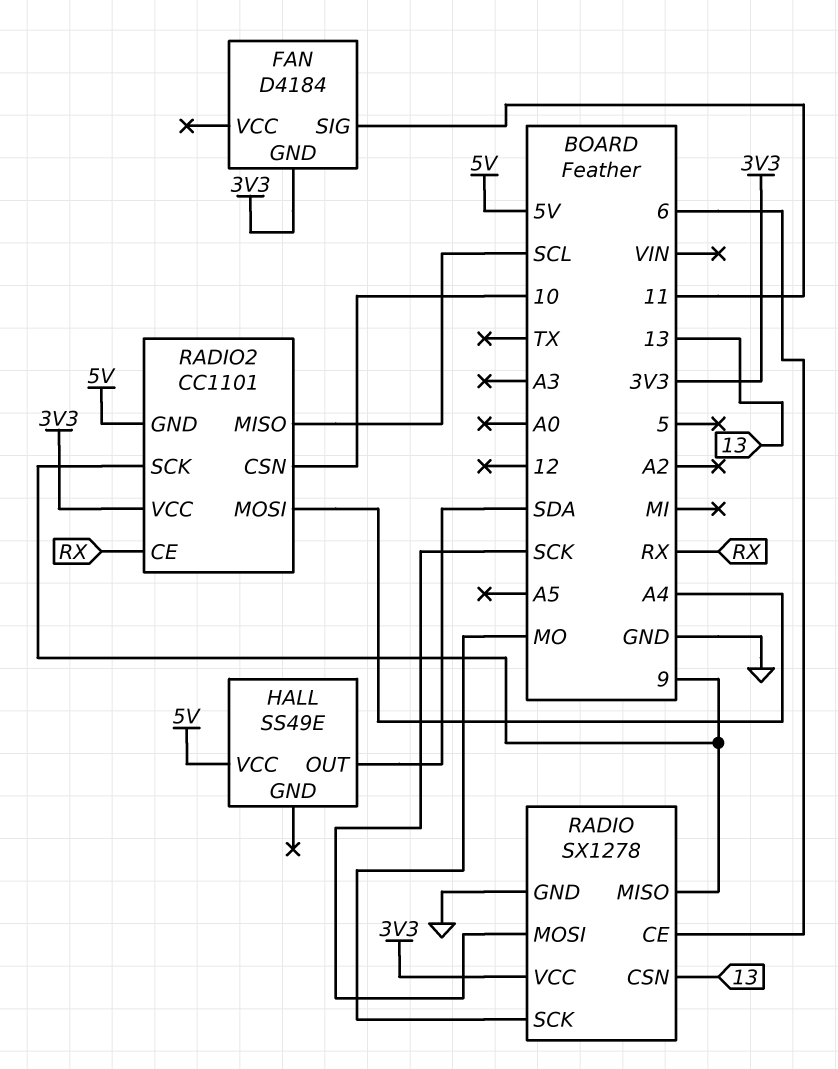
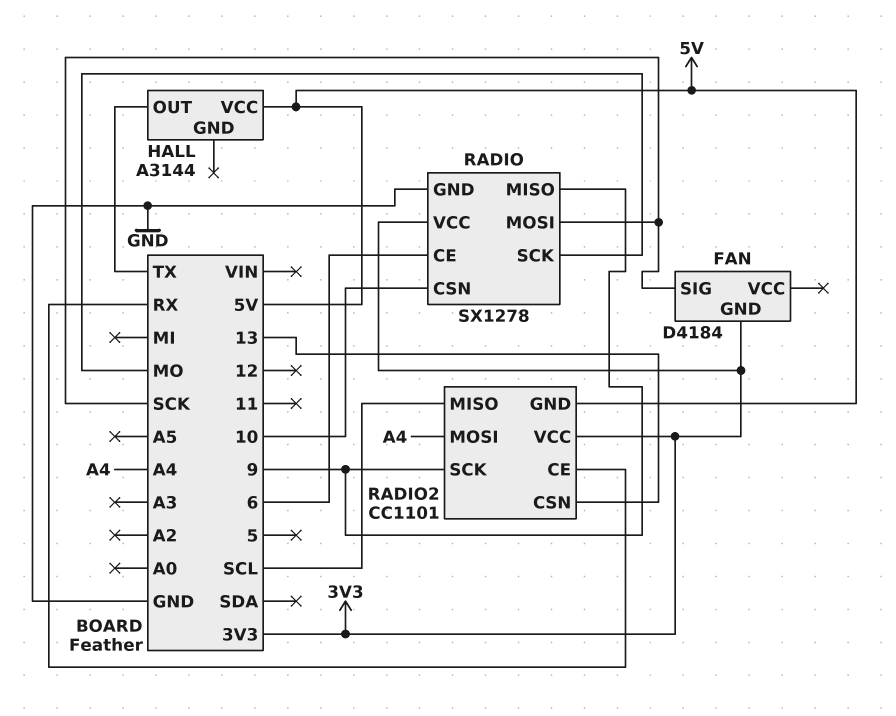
FAN pin SIG: 11 -> SCK
HALL: SS49E -> A3144
HALL pin OUT: SDA -> TX
RADIO pin CSN: 13 -> 10
RADIO2 pin CSN: 10 -> 13

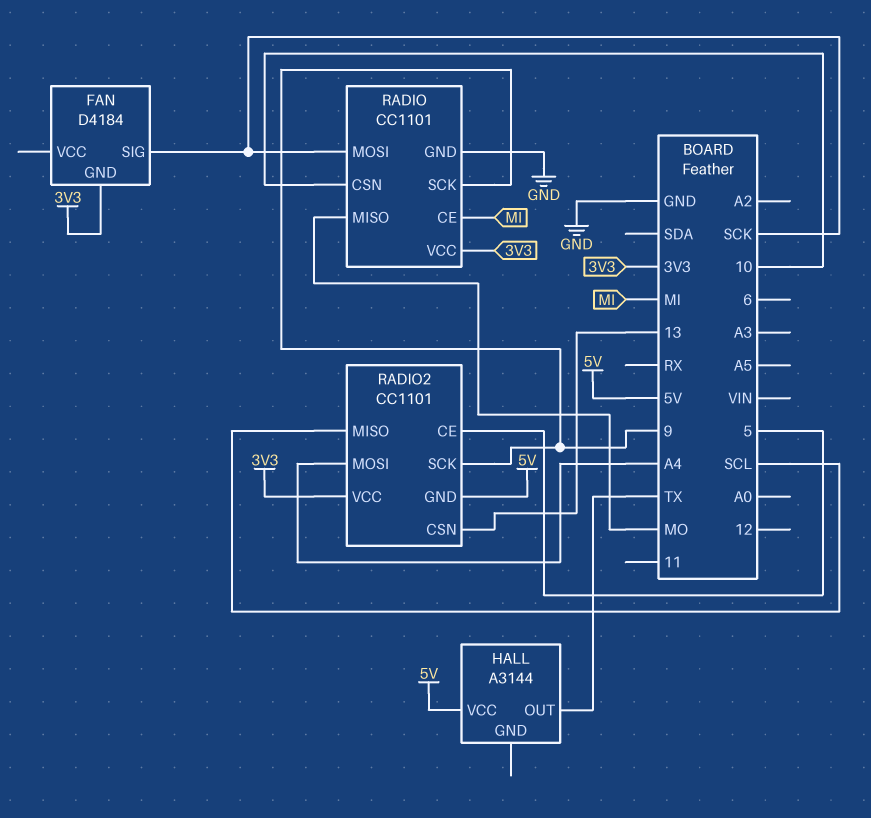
RADIO: SX1278 -> CC1101
RADIO pin CE: 6 -> MI
RADIO pin MISO: 9 -> MO
RADIO pin SCK: MO -> 9
RADIO2 pin CE: RX -> 5

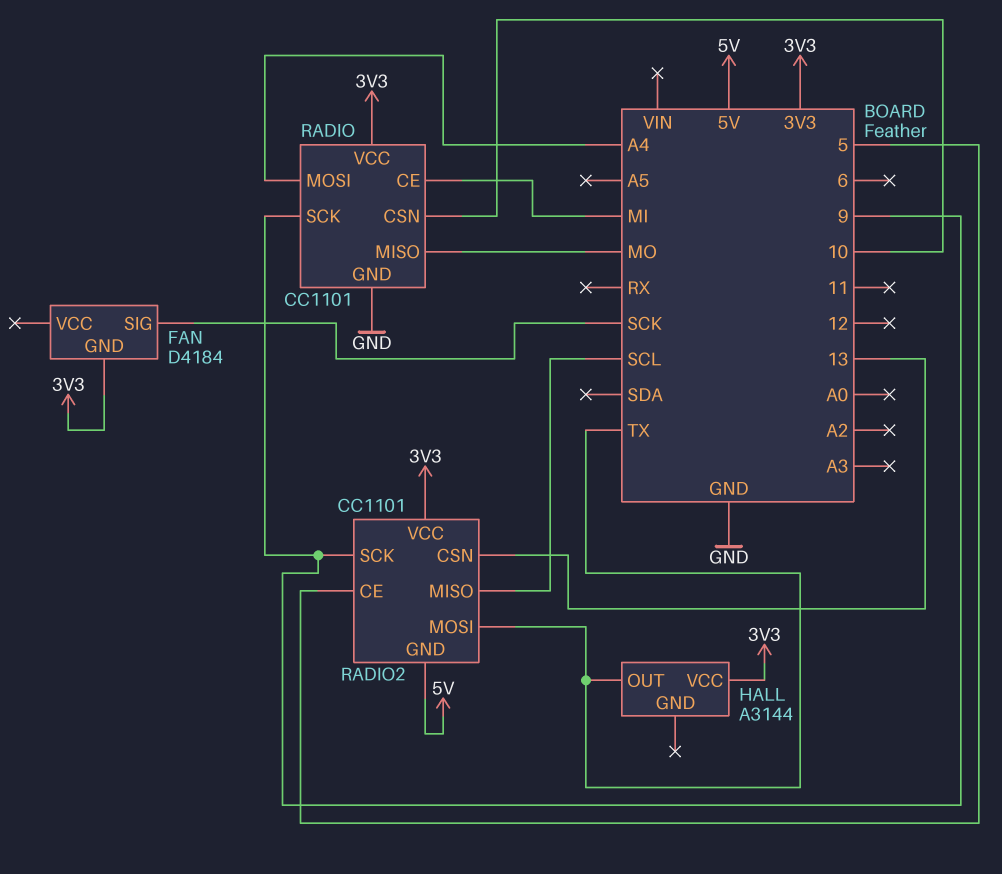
HALL pin VCC: 5V -> 3V3
RADIO pin MOSI: SCK -> A4
RADIO2 pin MOSI: A4 -> TX

